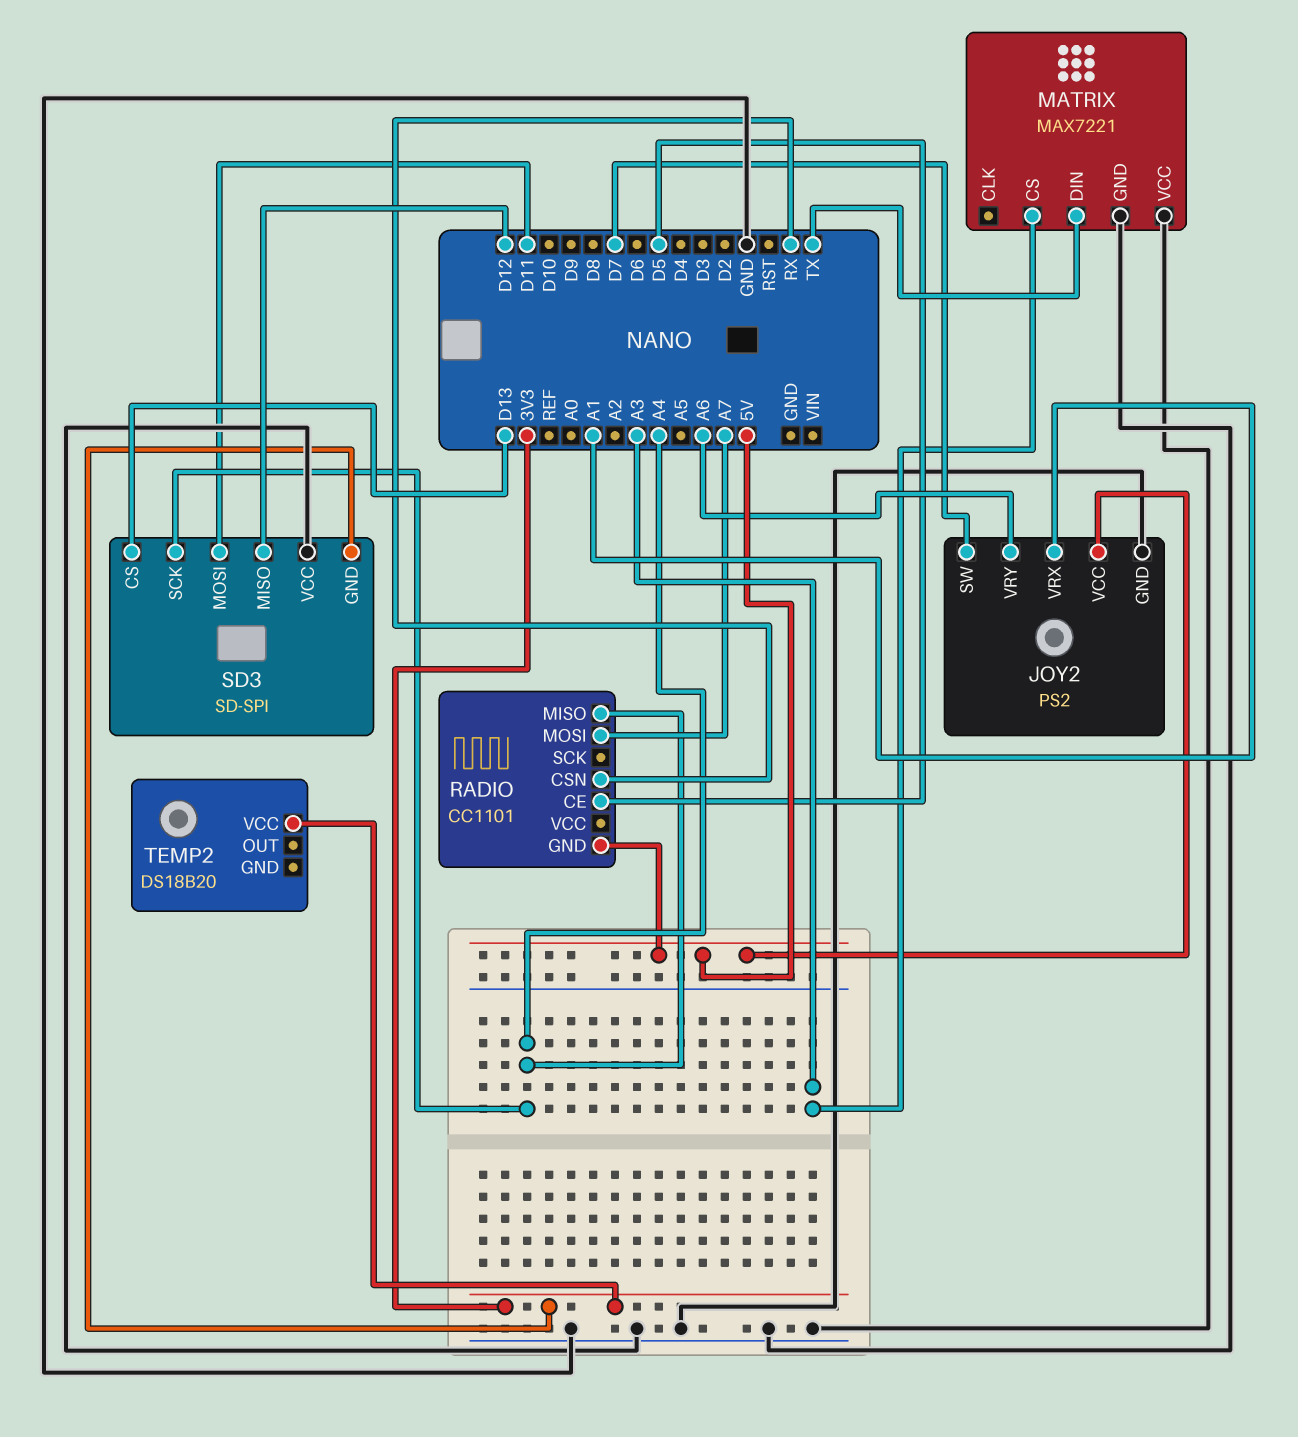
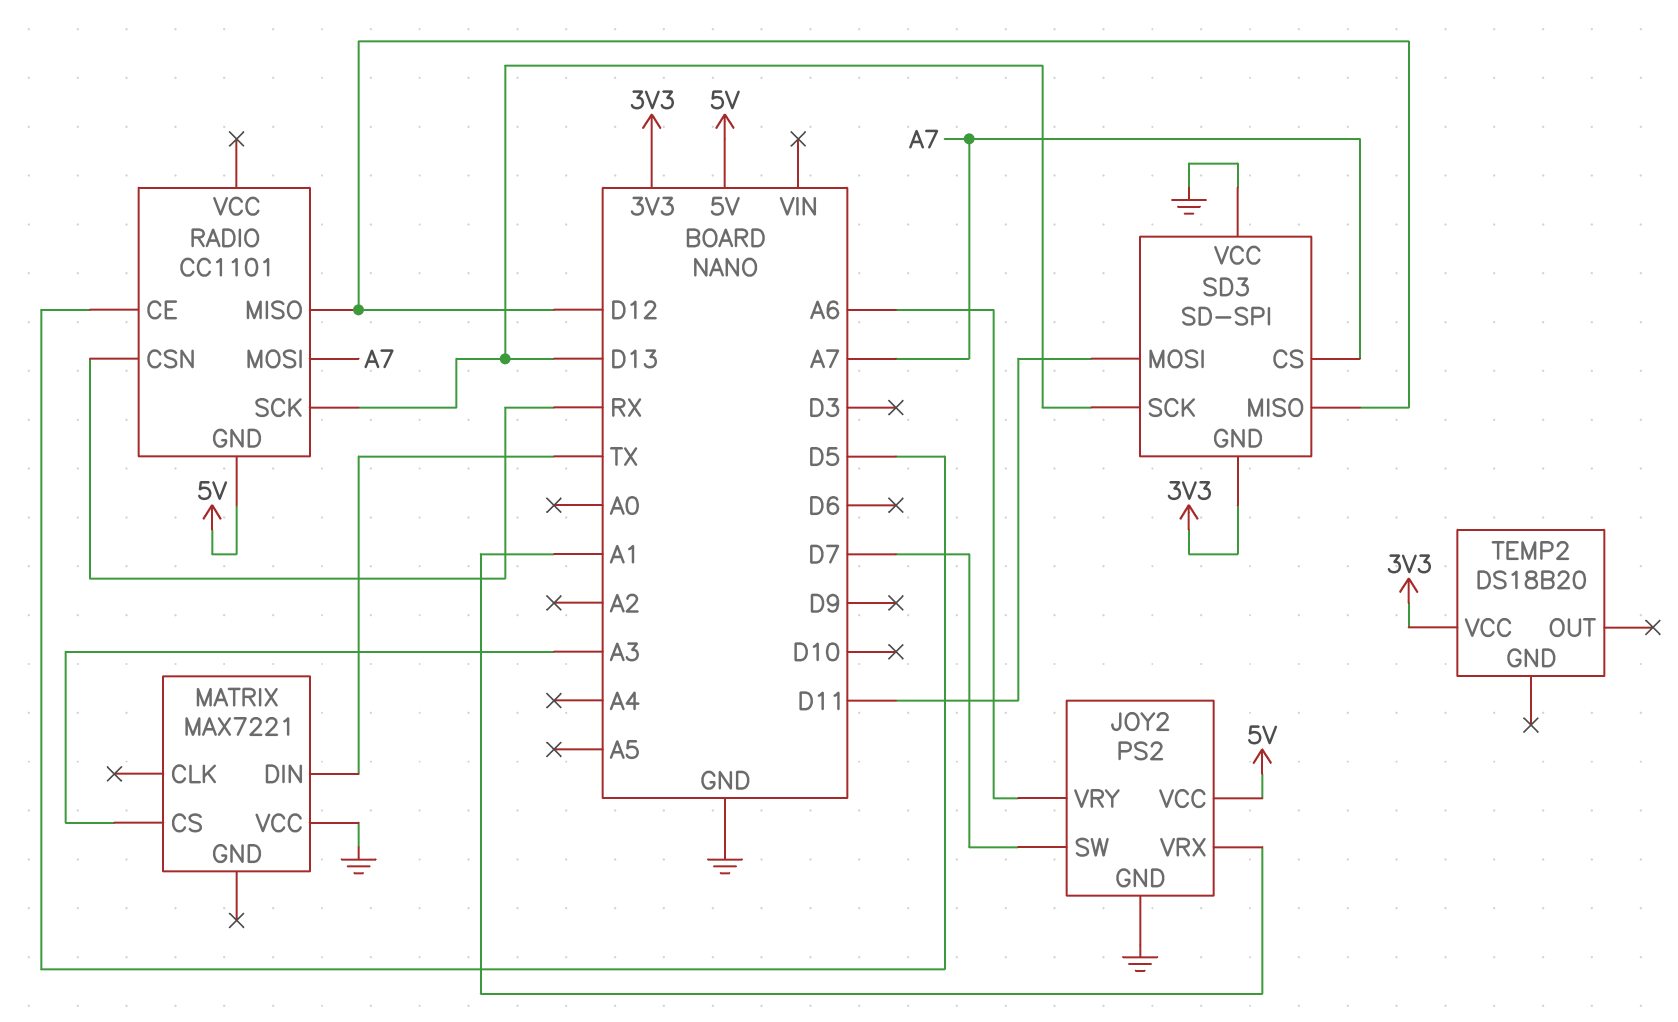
MATRIX pin GND: GND -> none
RADIO pin MISO: A4 -> D12
RADIO pin SCK: none -> D13
SD3 pin CS: D13 -> A7
SD3 pin SCK: A4 -> D13

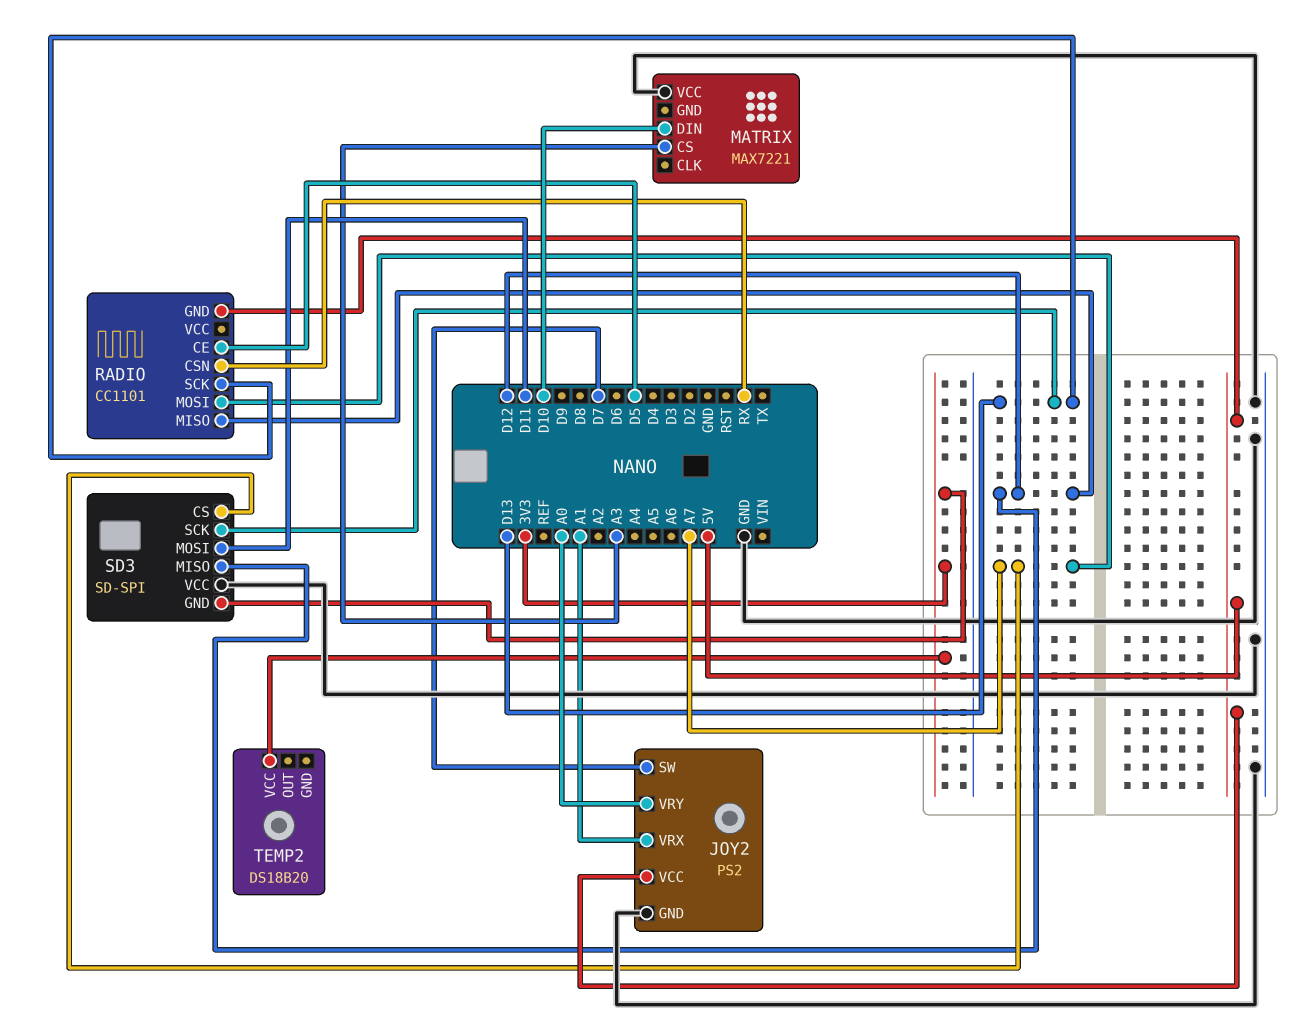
JOY2 pin VRY: A6 -> A0
MATRIX pin DIN: TX -> D10

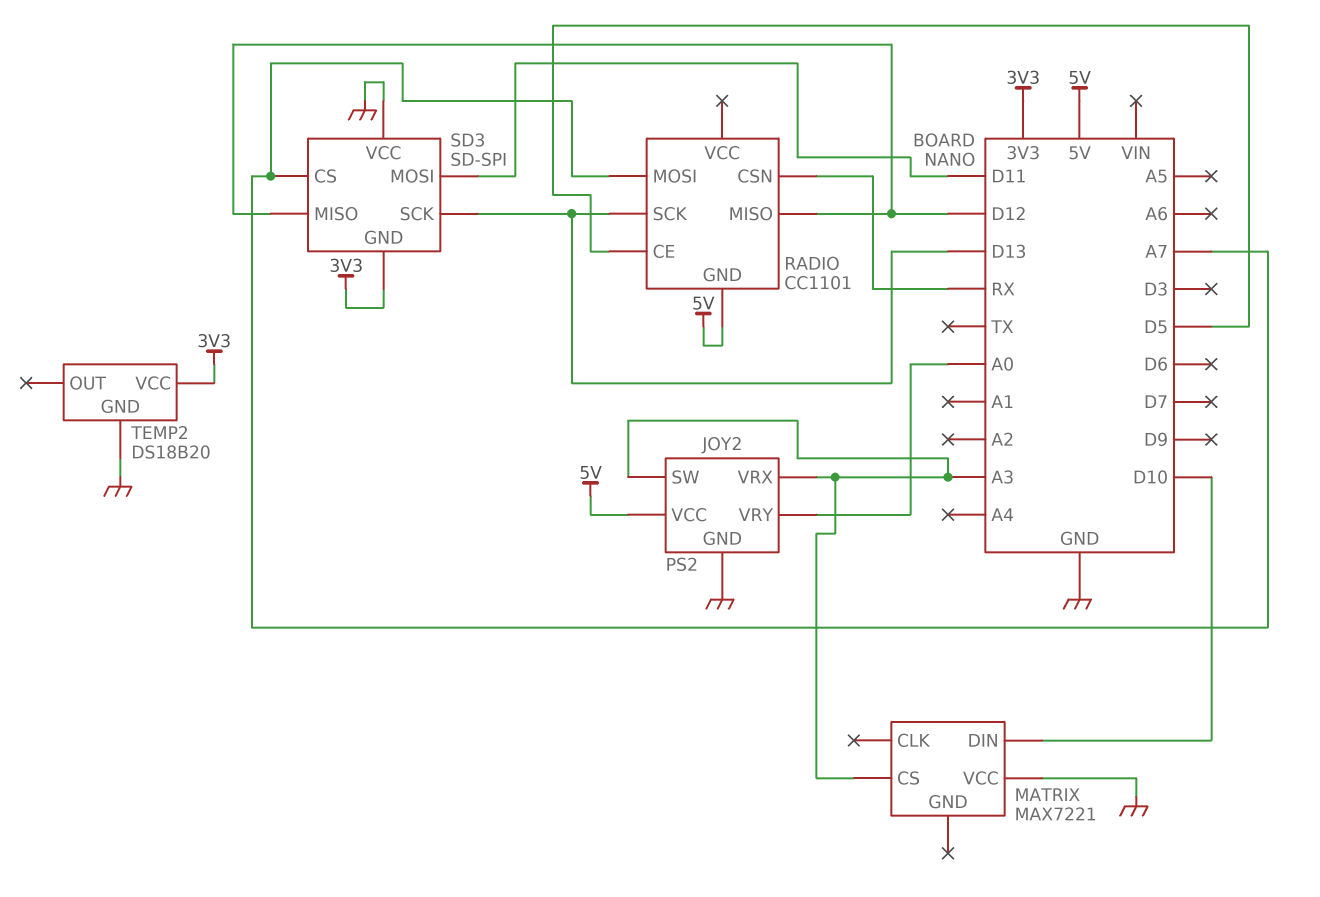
JOY2 pin SW: D7 -> A3
JOY2 pin VRX: A1 -> A3
TEMP2 pin GND: none -> GND

